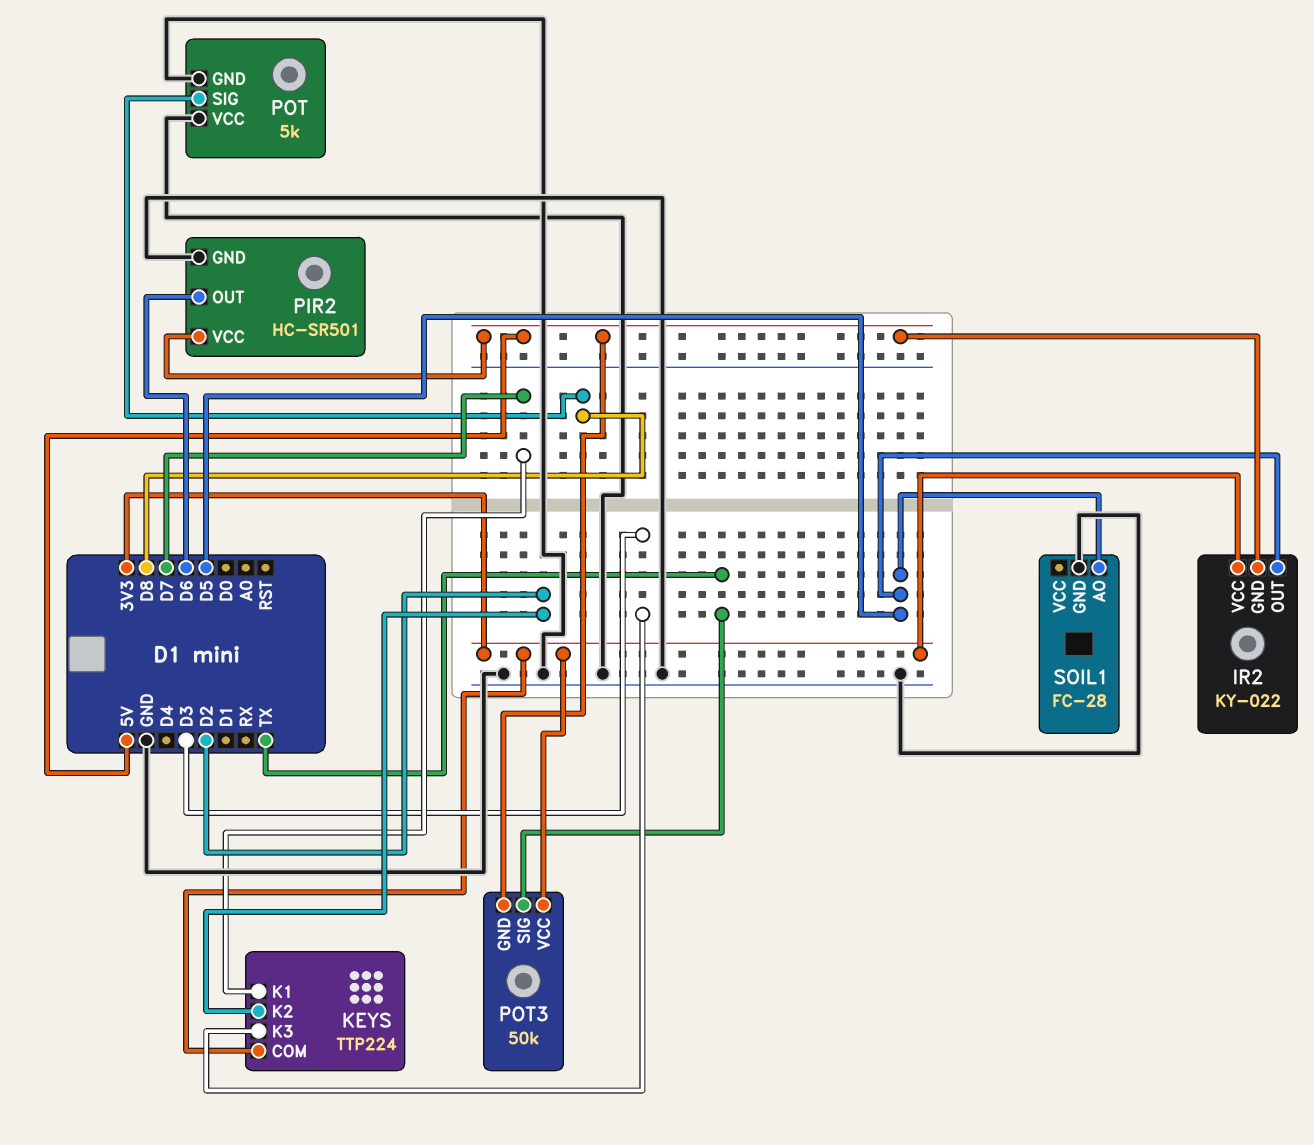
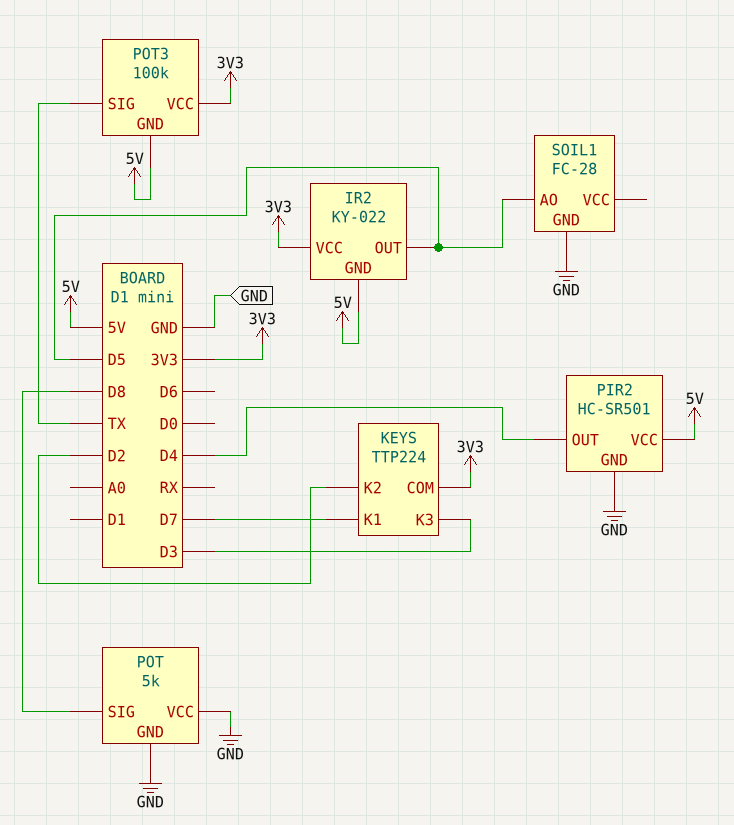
PIR2 pin OUT: D6 -> D4
POT3: 50k -> 100k

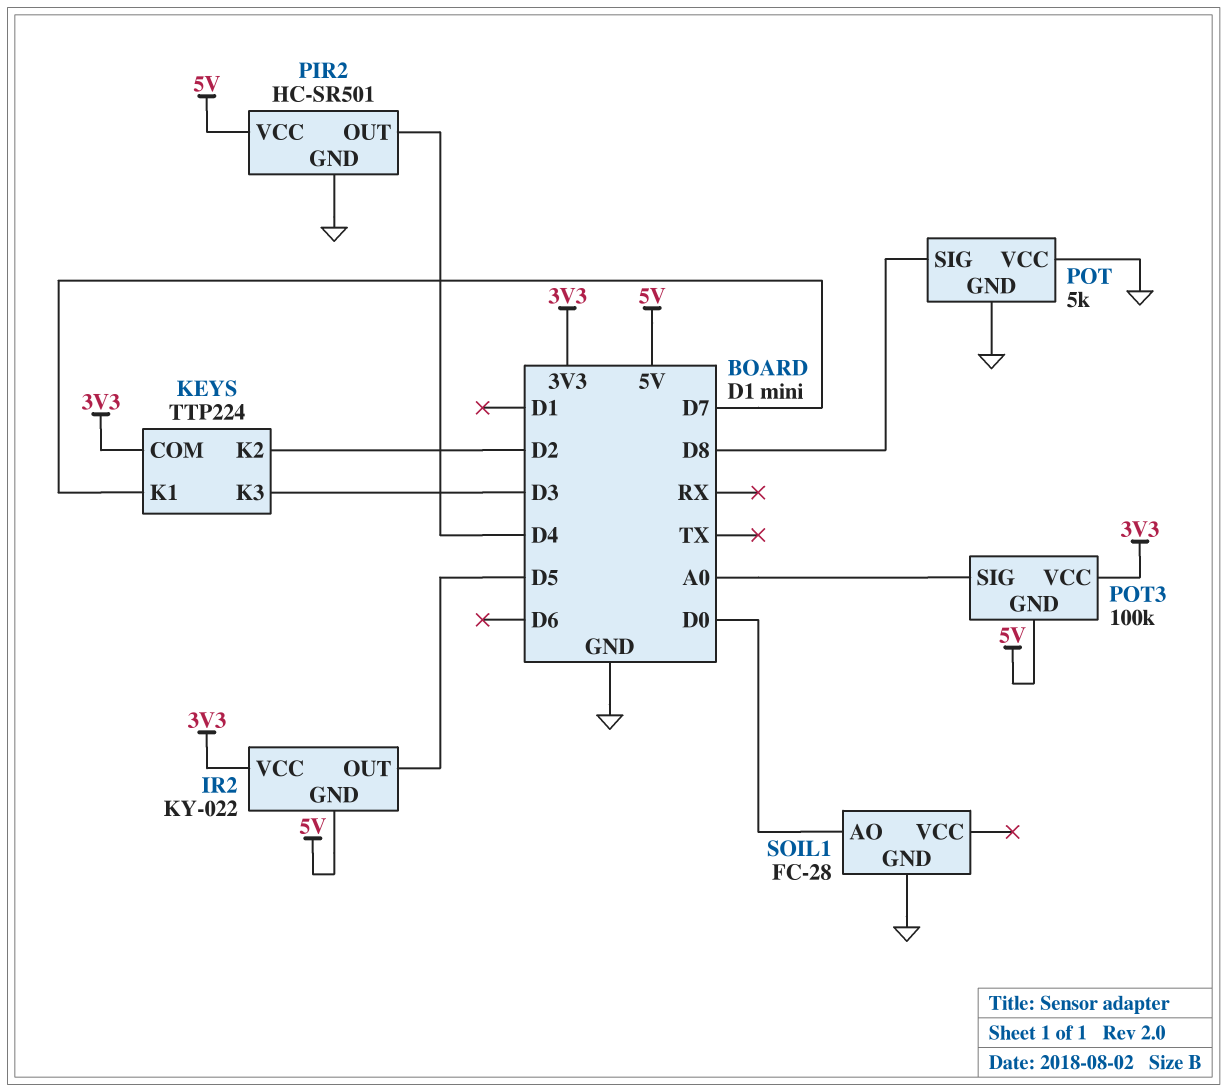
POT3 pin SIG: TX -> A0
SOIL1 pin AO: D5 -> D0

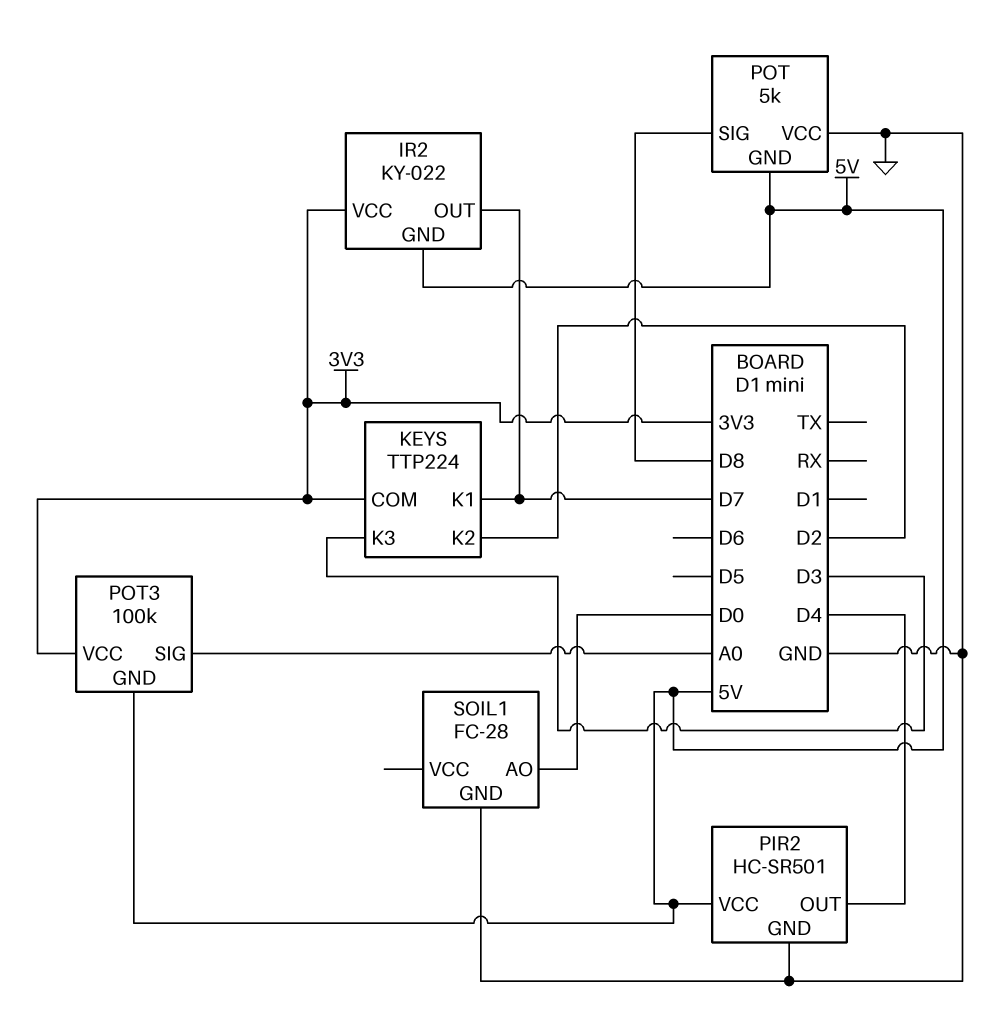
IR2 pin OUT: D5 -> D7
POT pin GND: GND -> 5V

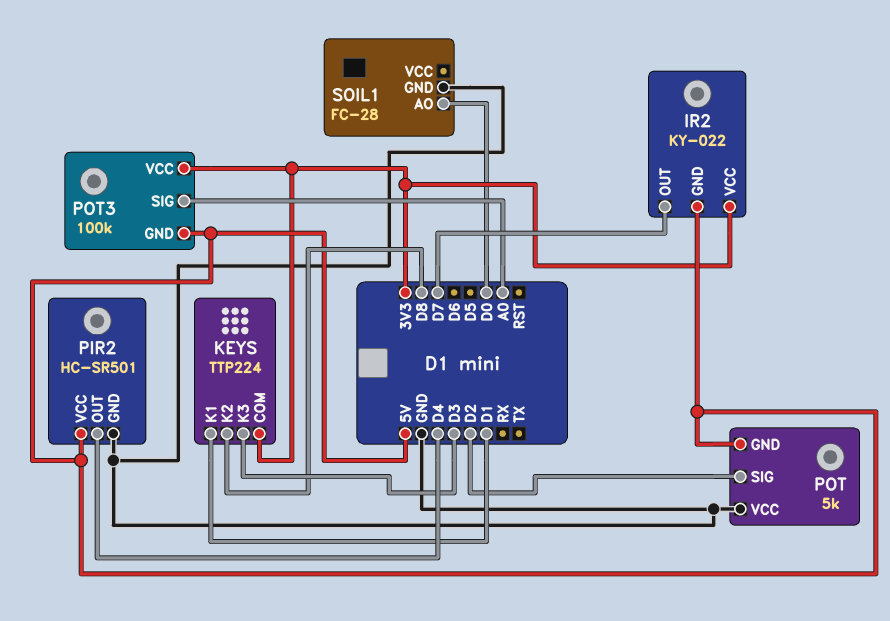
KEYS pin K1: D7 -> D1
KEYS pin K2: D2 -> D8
POT pin SIG: D8 -> D2

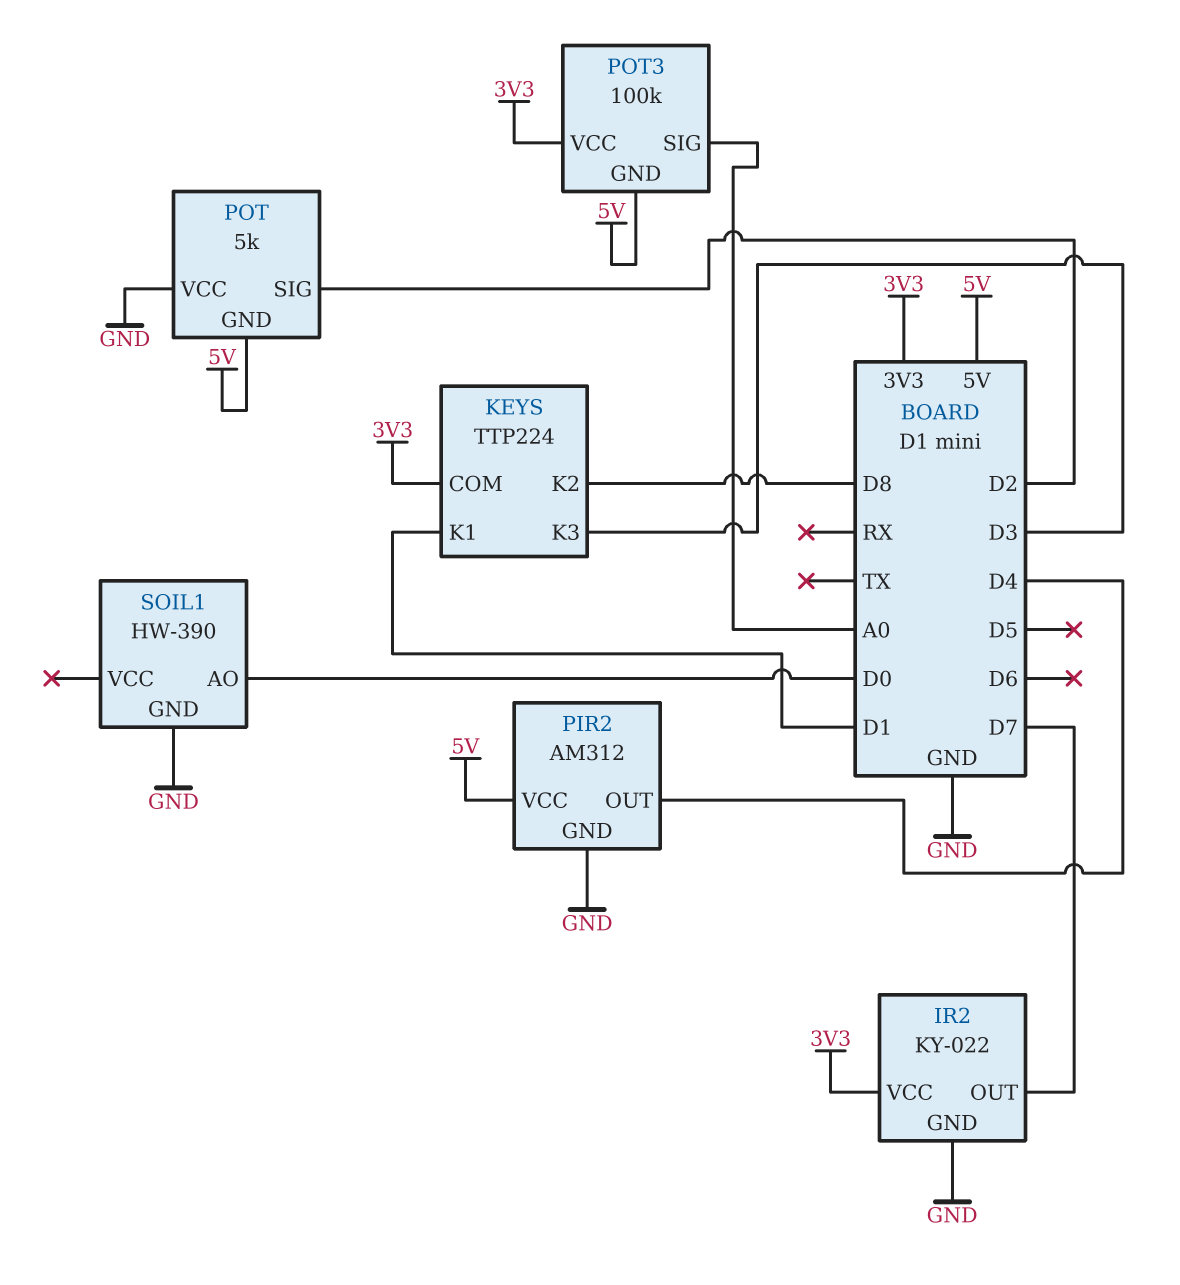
IR2 pin GND: 5V -> GND
PIR2: HC-SR501 -> AM312
SOIL1: FC-28 -> HW-390

